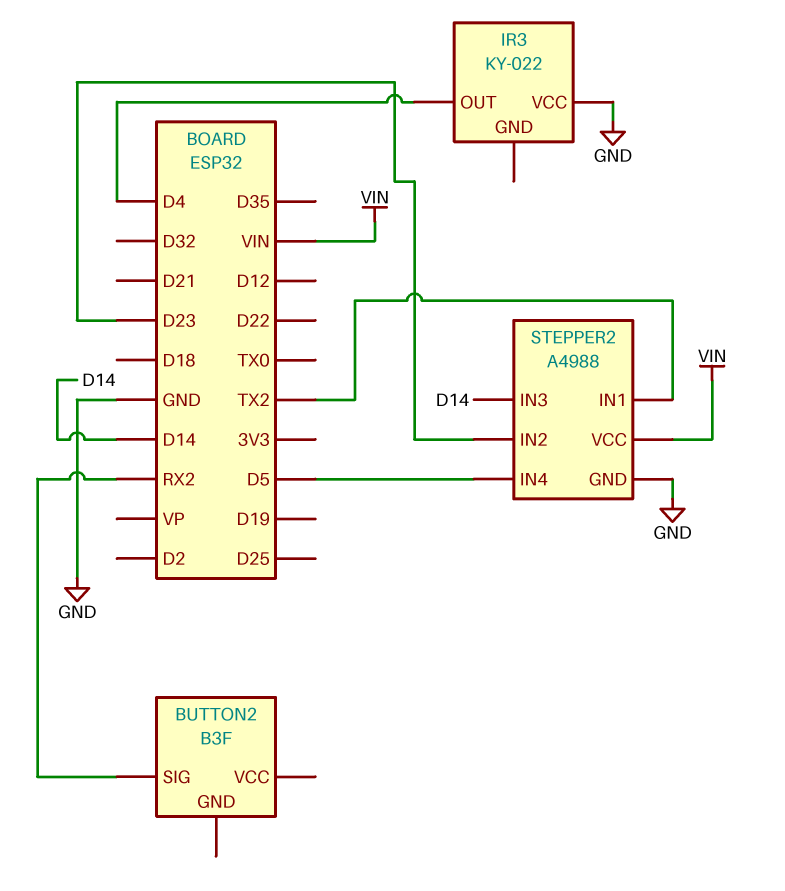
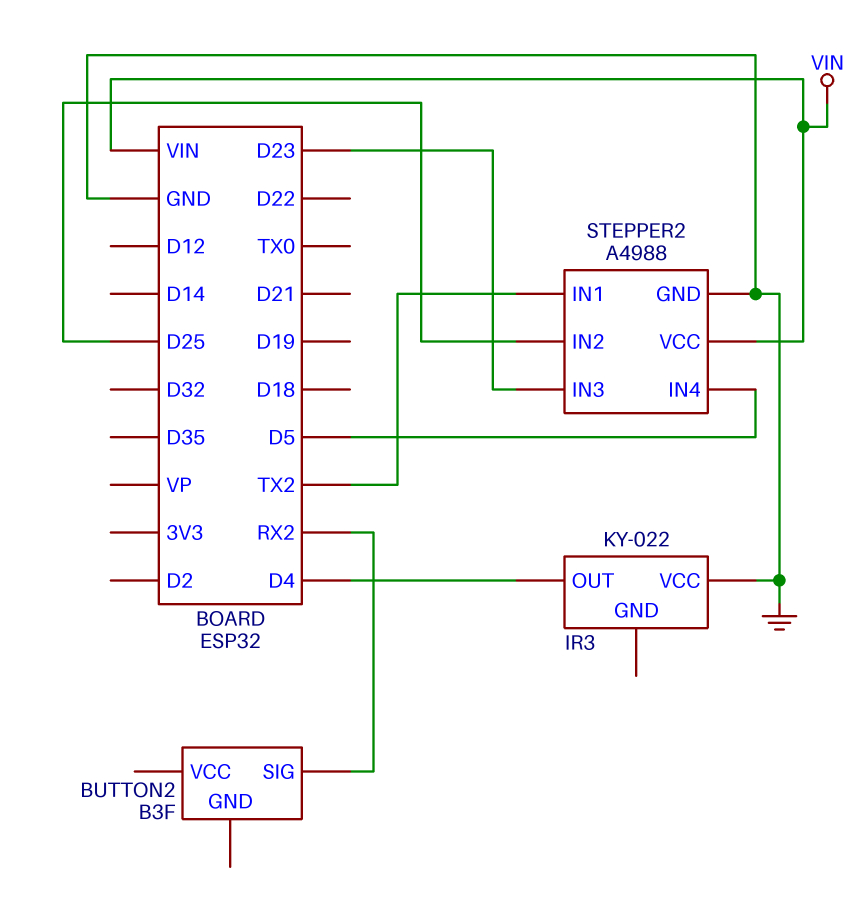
STEPPER2 pin IN2: D23 -> D25
STEPPER2 pin IN3: D14 -> D23

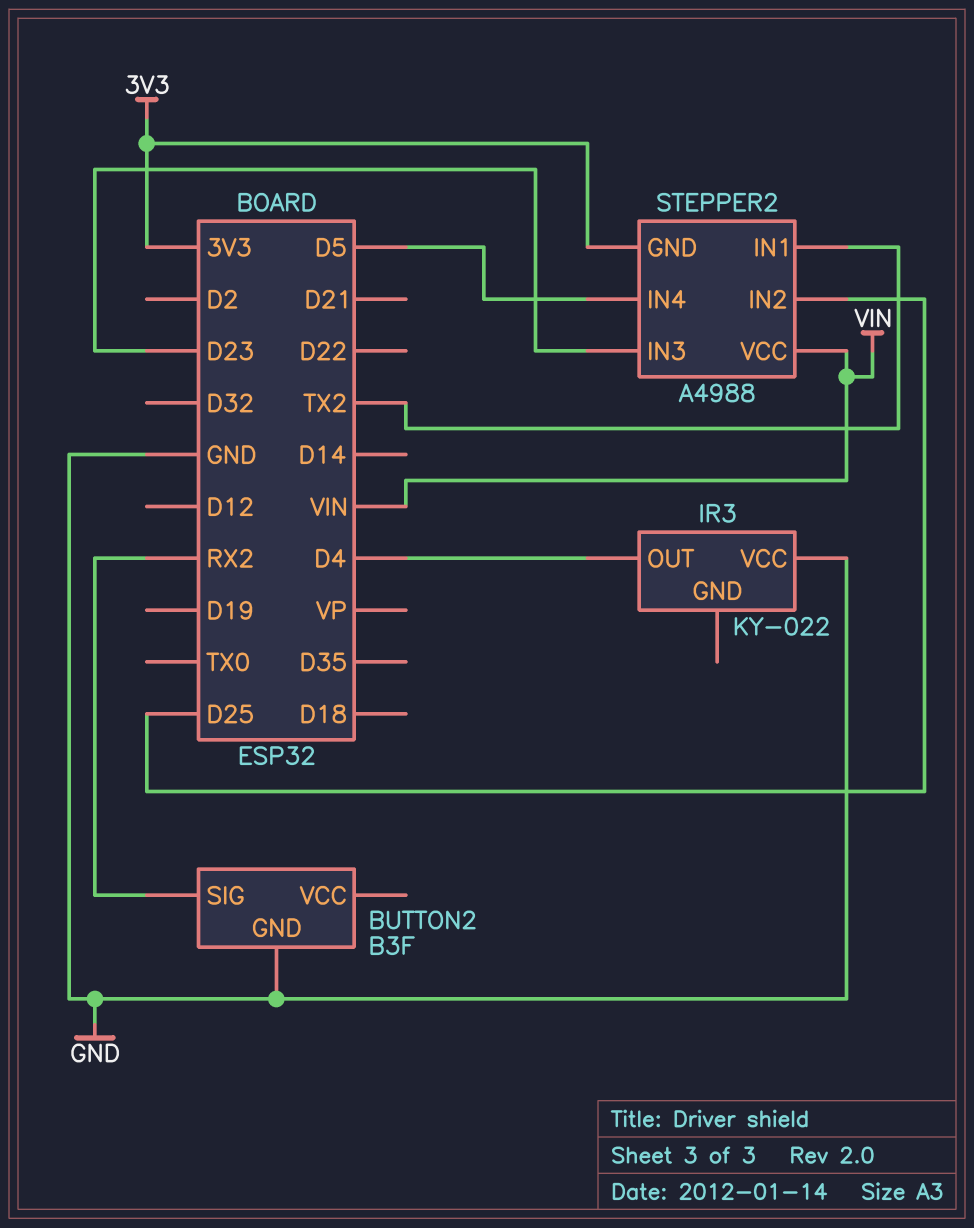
BUTTON2 pin GND: none -> GND
STEPPER2 pin GND: GND -> 3V3

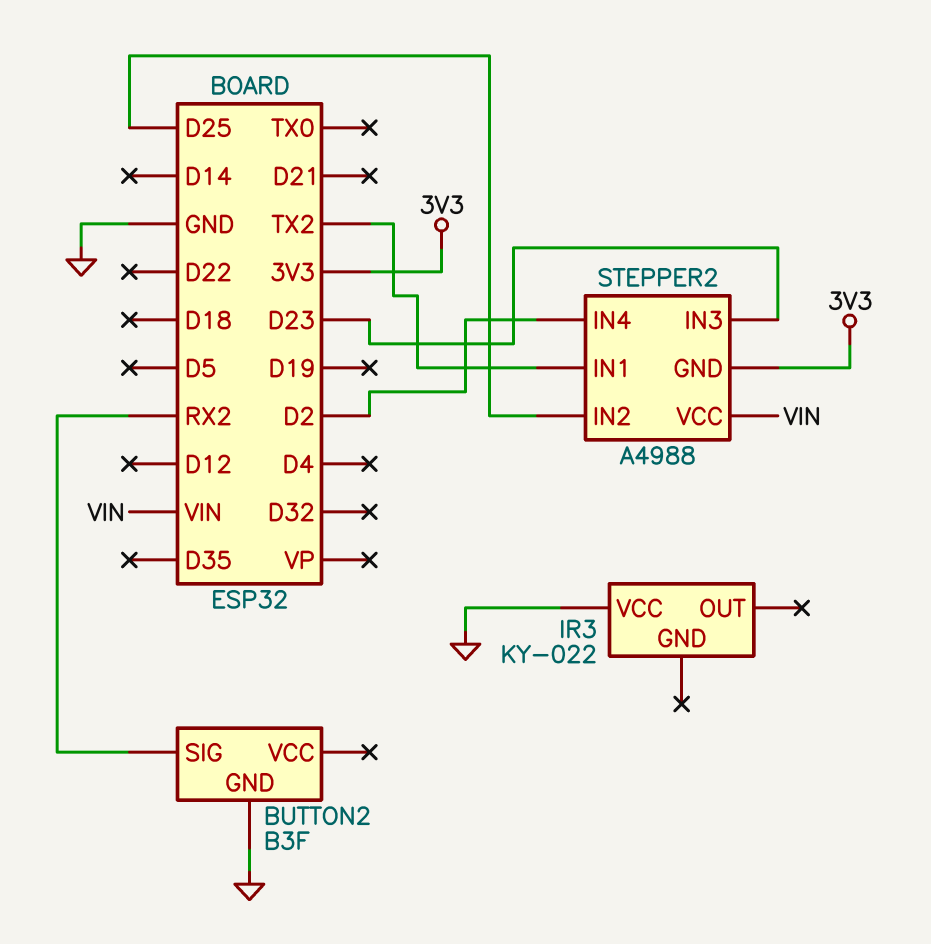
IR3 pin OUT: D4 -> none
STEPPER2 pin IN4: D5 -> D2

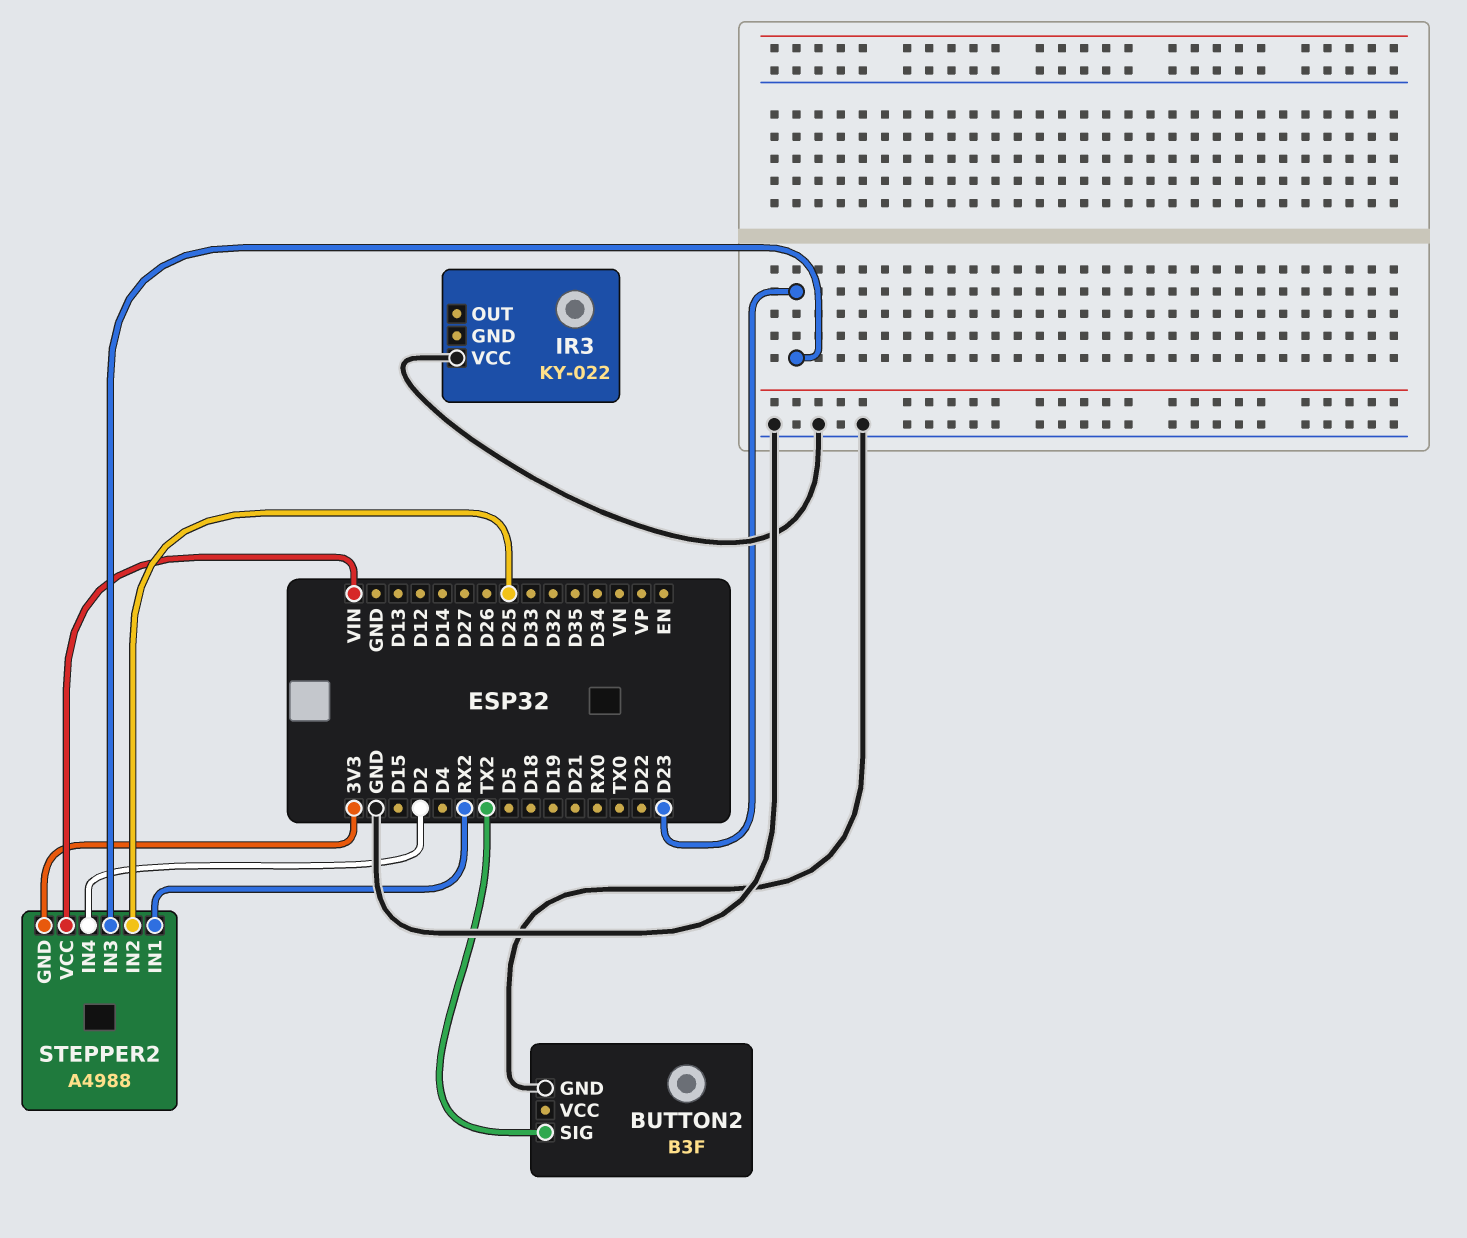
BUTTON2 pin SIG: RX2 -> TX2
STEPPER2 pin IN1: TX2 -> RX2

